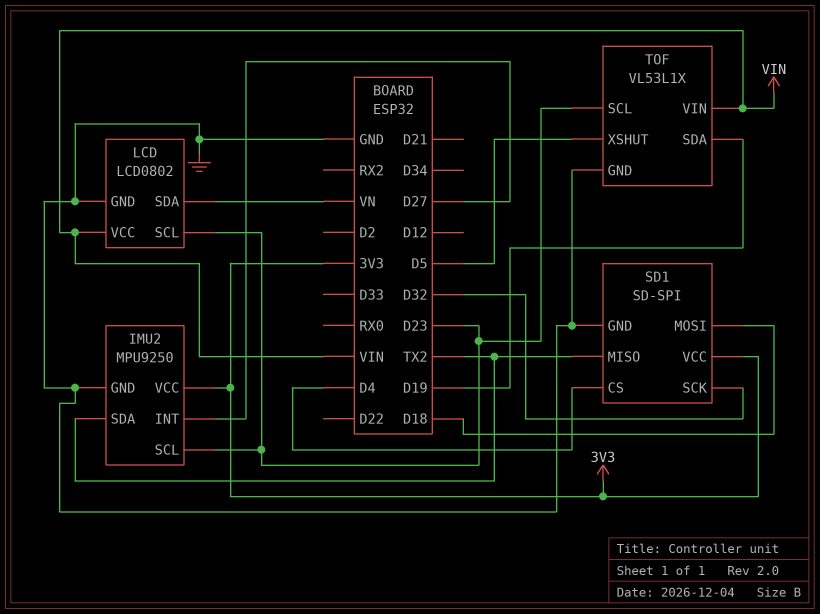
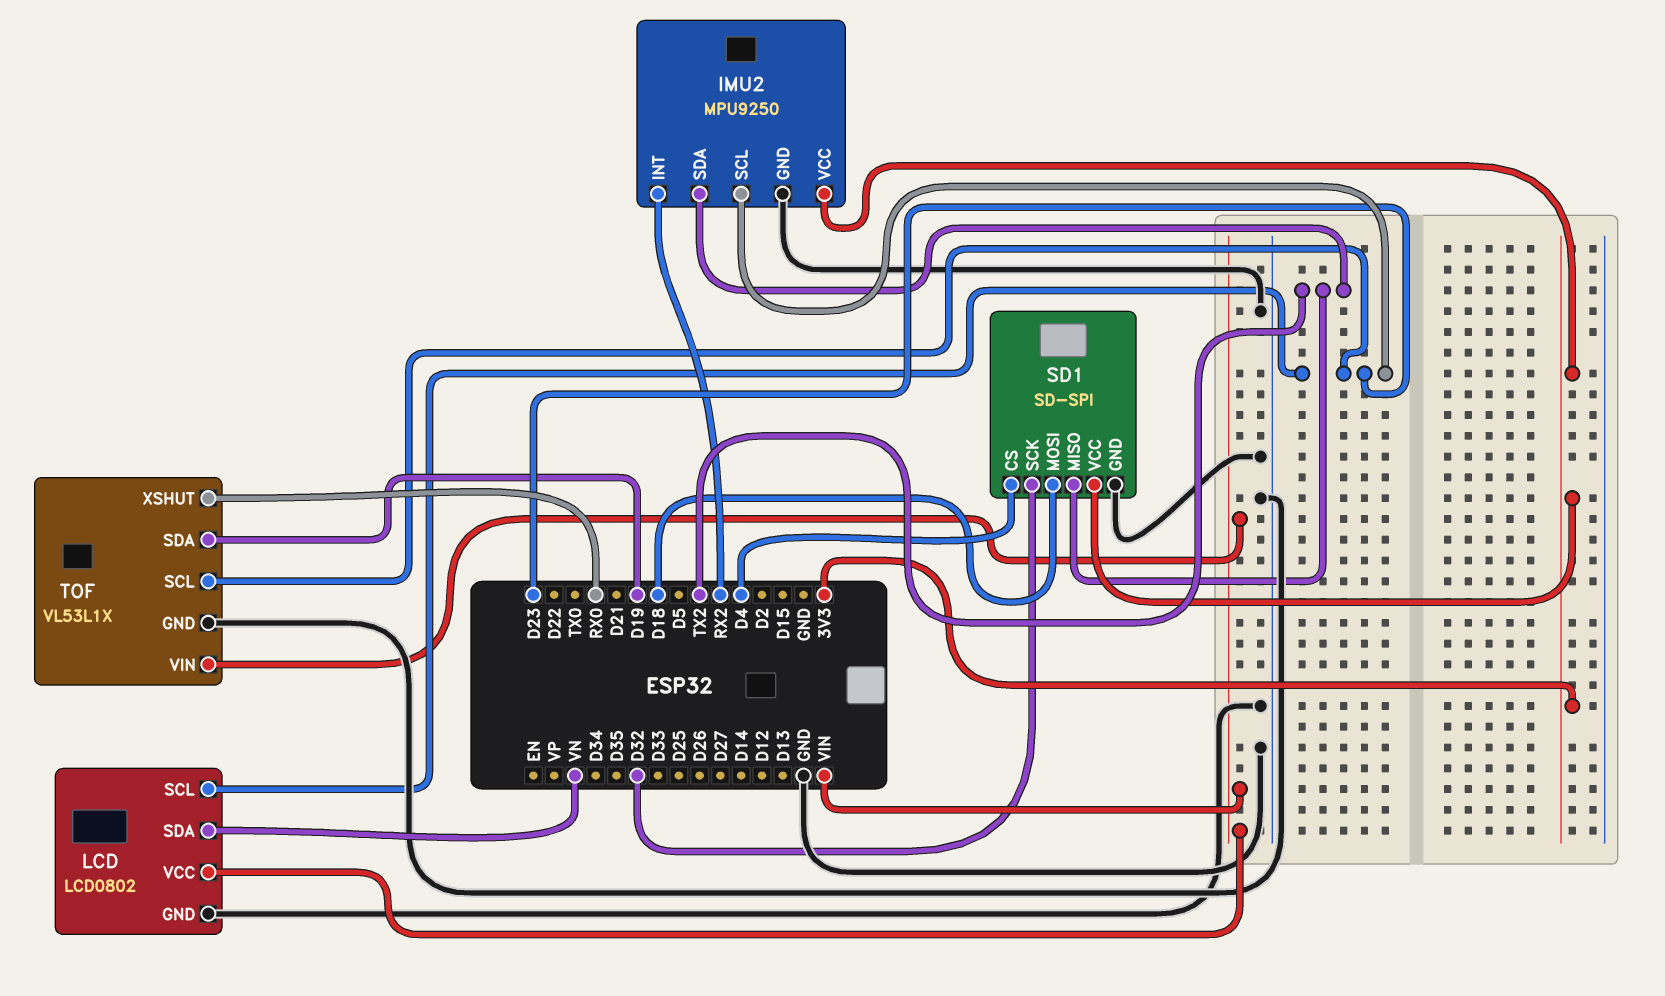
IMU2 pin INT: D27 -> RX2
TOF pin XSHUT: D5 -> RX0

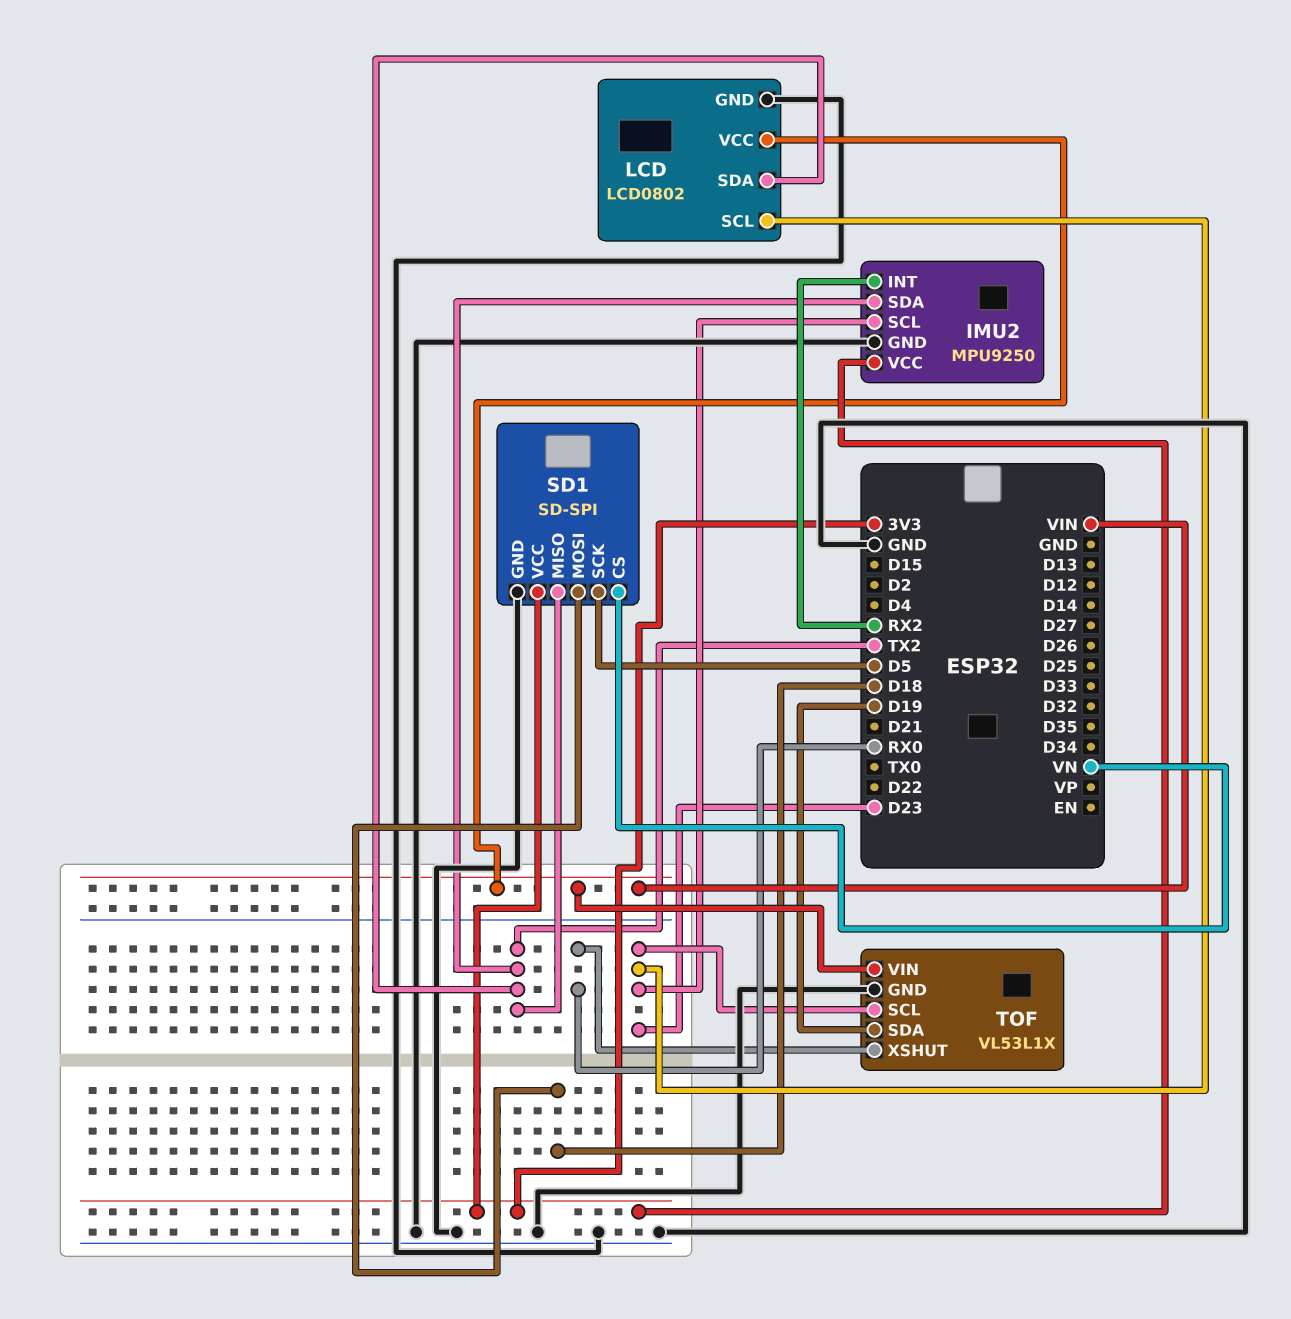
LCD pin SDA: VN -> TX2
SD1 pin CS: D4 -> VN
SD1 pin SCK: D32 -> D5

